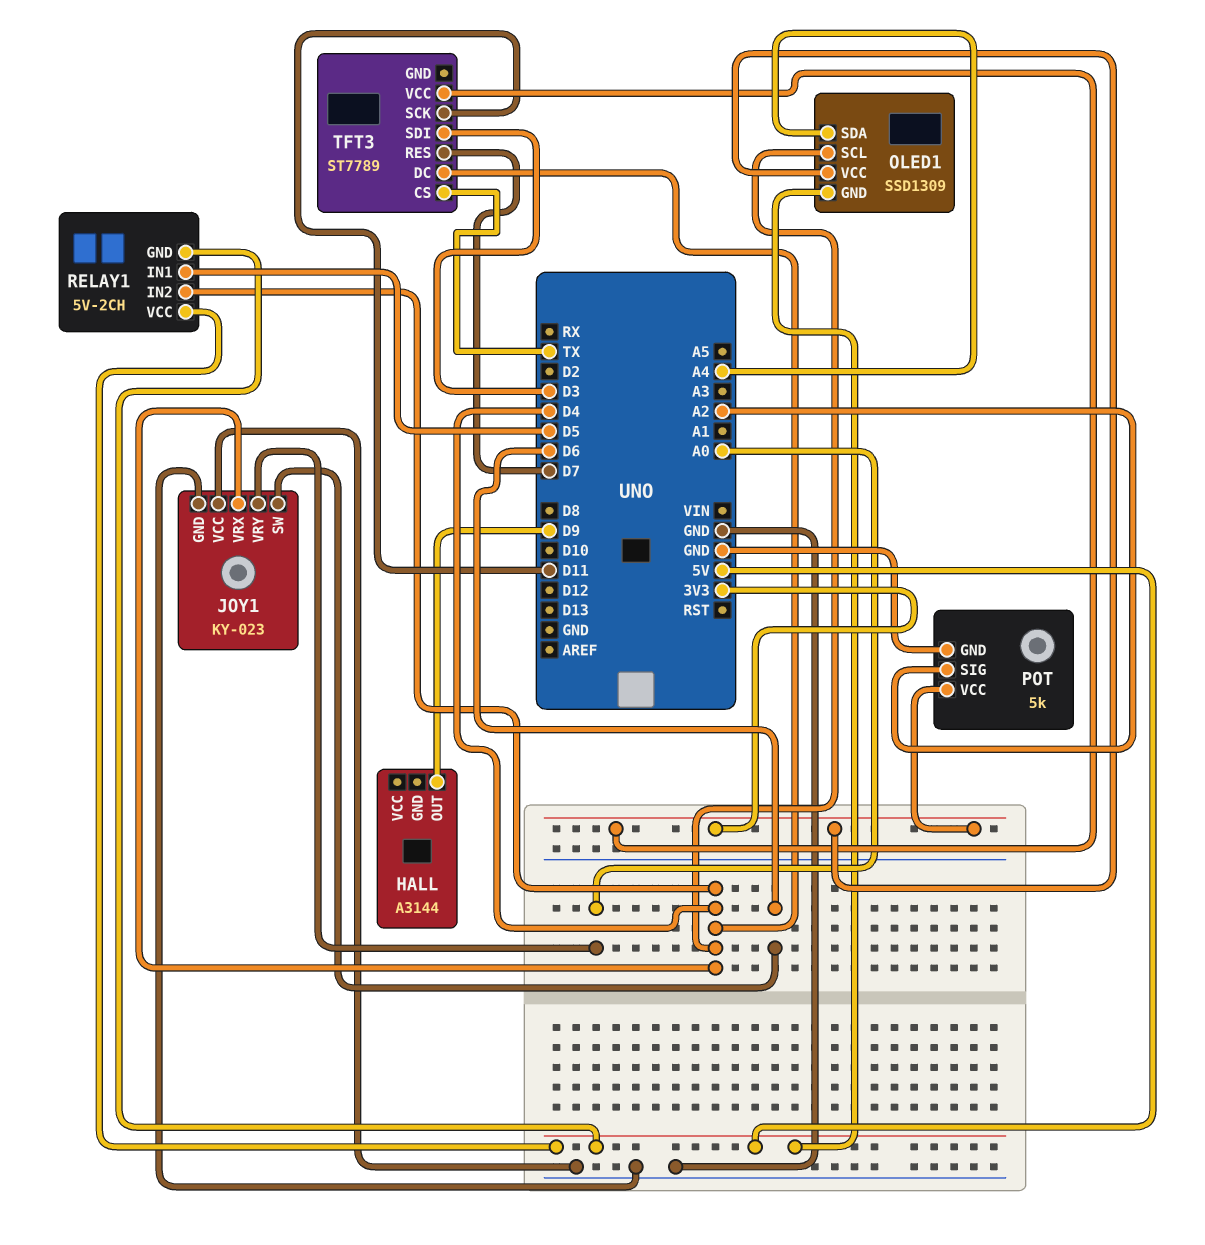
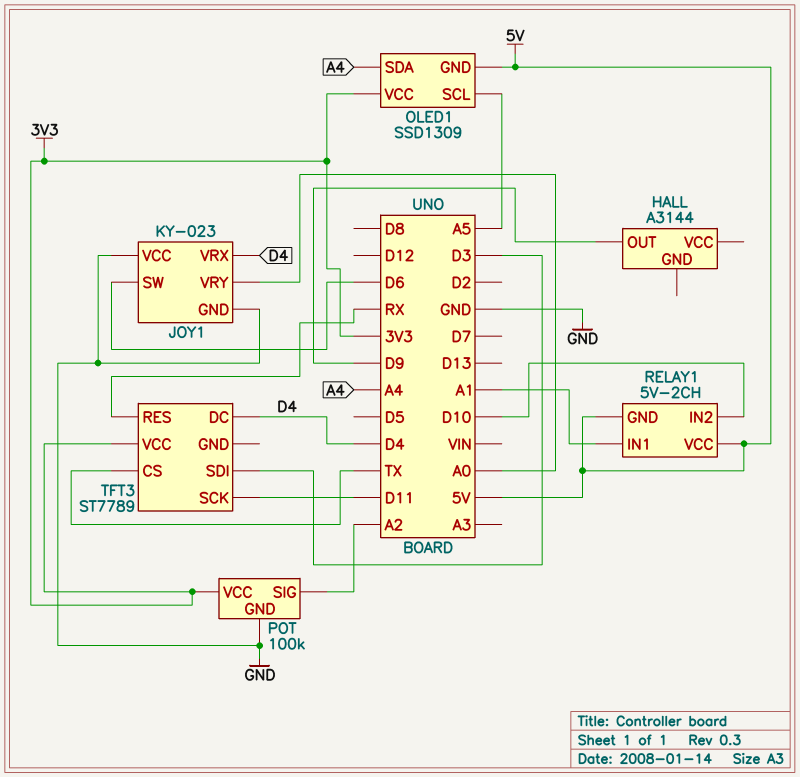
OLED1 pin SCL: D4 -> A5
POT: 5k -> 100k
RELAY1 pin IN1: D5 -> A1
RELAY1 pin IN2: D4 -> D10
TFT3 pin RES: D7 -> RX

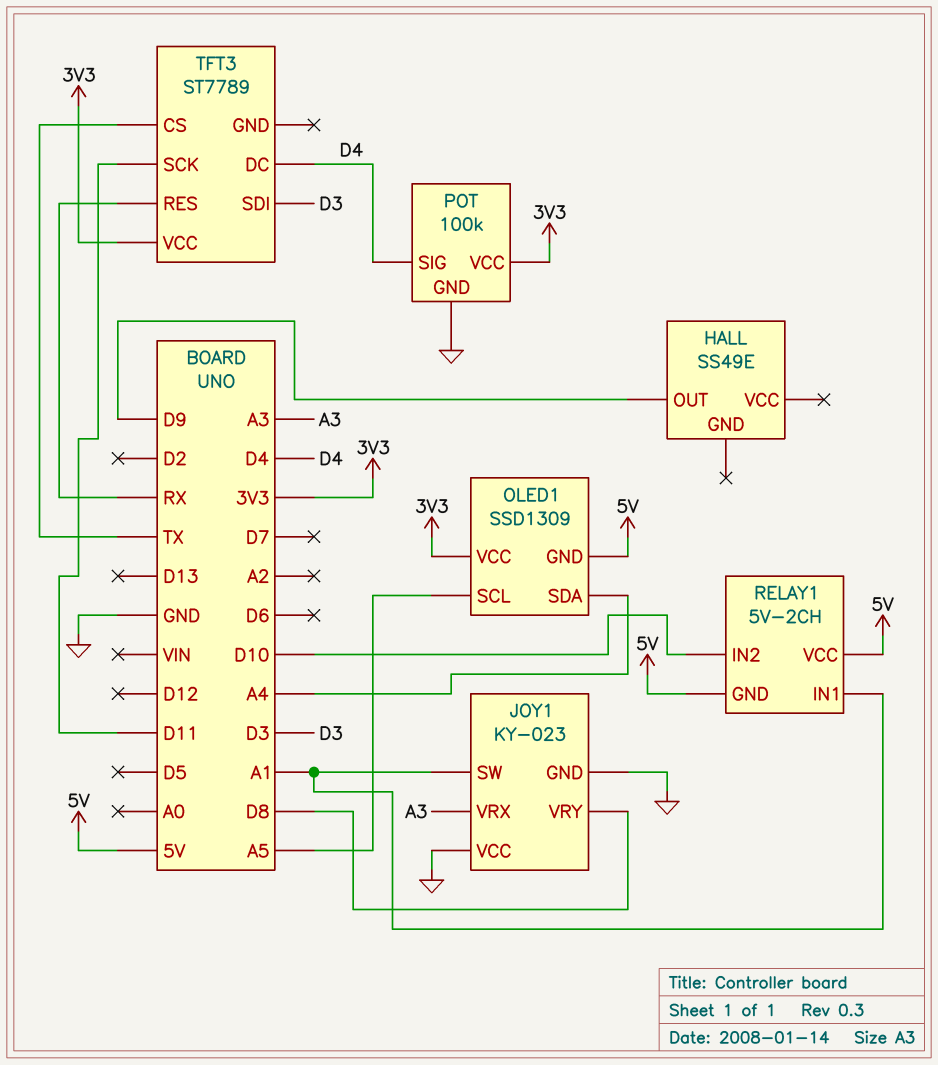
HALL: A3144 -> SS49E
JOY1 pin SW: D6 -> A1
JOY1 pin VRX: D4 -> A3
JOY1 pin VRY: A0 -> D8
POT pin SIG: A2 -> D4

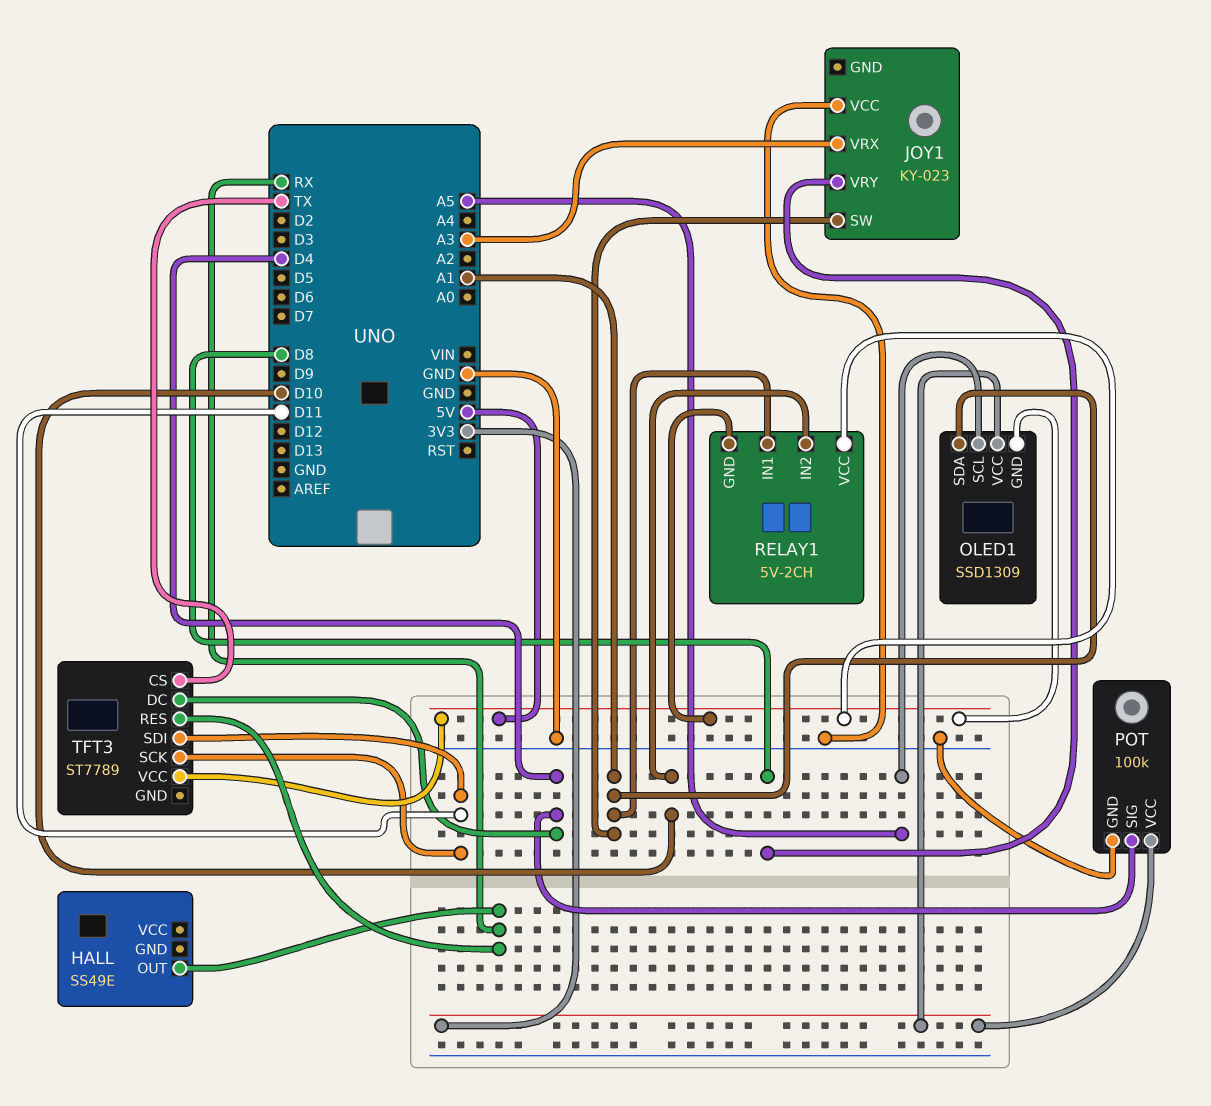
HALL pin OUT: D9 -> RX
JOY1 pin GND: GND -> none
OLED1 pin SDA: A4 -> A1
TFT3 pin SDI: D3 -> D11
TFT3 pin VCC: 3V3 -> 5V

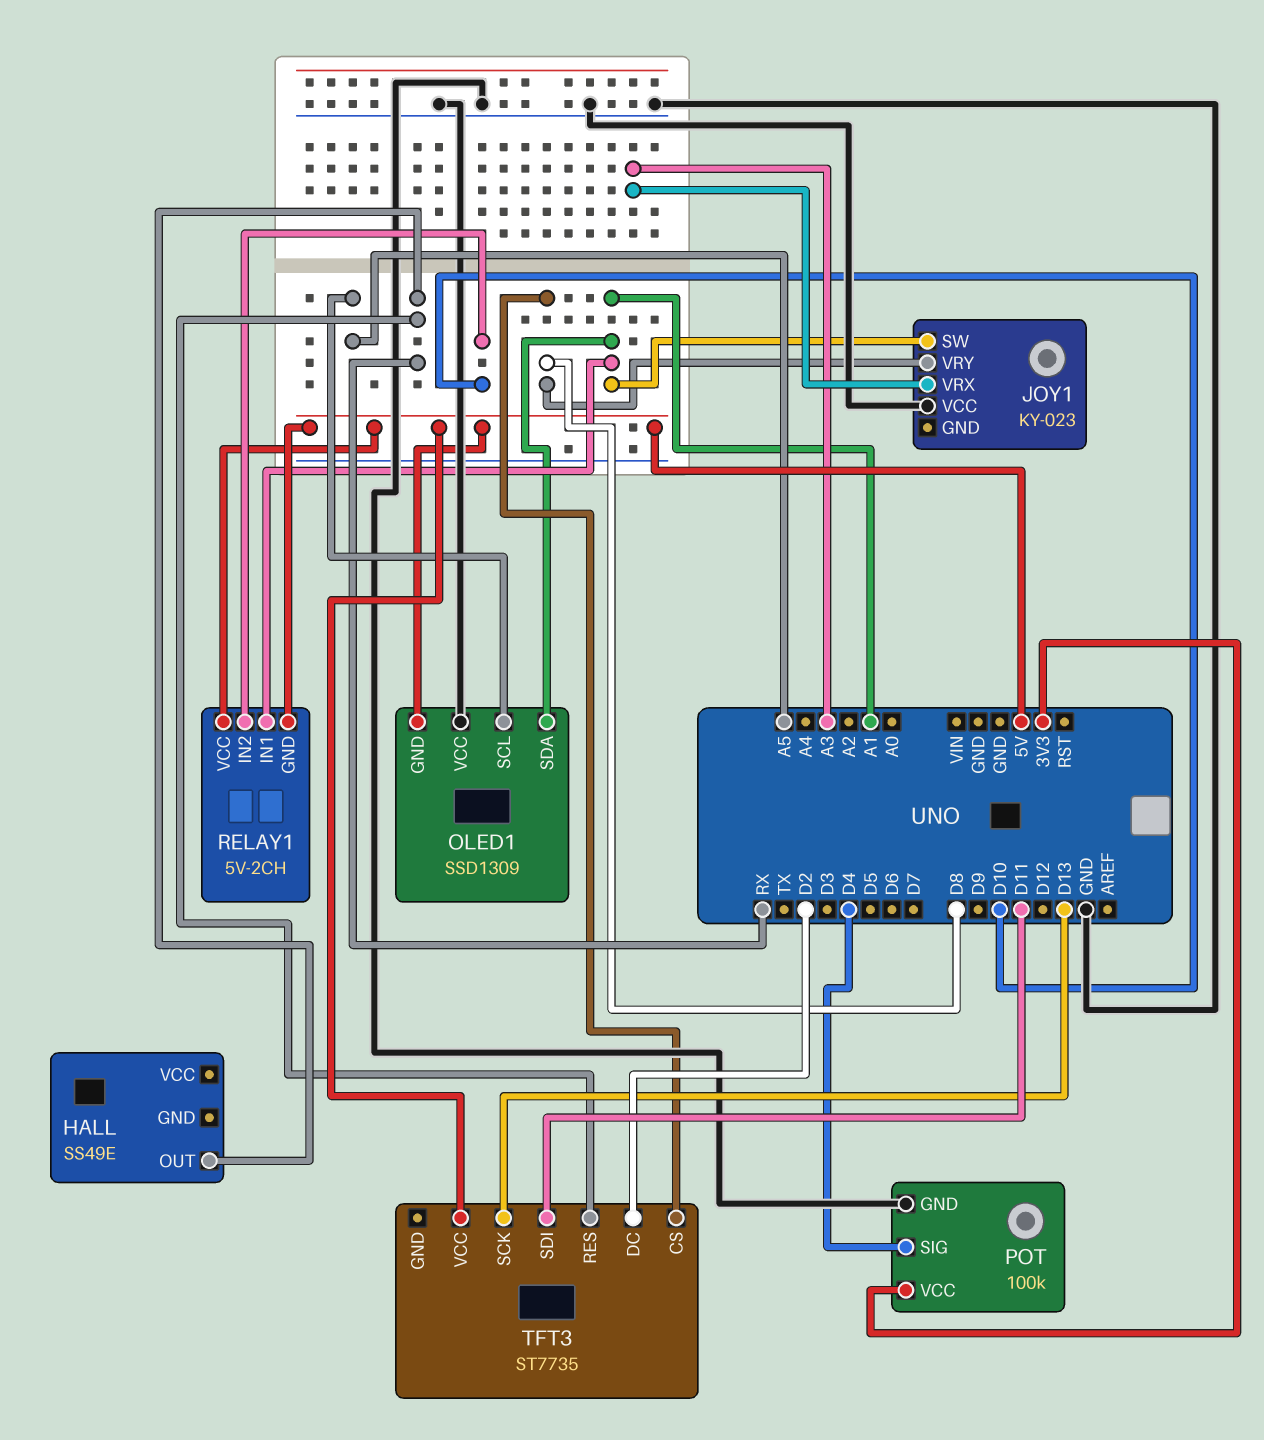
OLED1 pin VCC: 3V3 -> GND
TFT3: ST7789 -> ST7735
TFT3 pin CS: TX -> D8
TFT3 pin DC: D4 -> D2
TFT3 pin SCK: D11 -> D13

